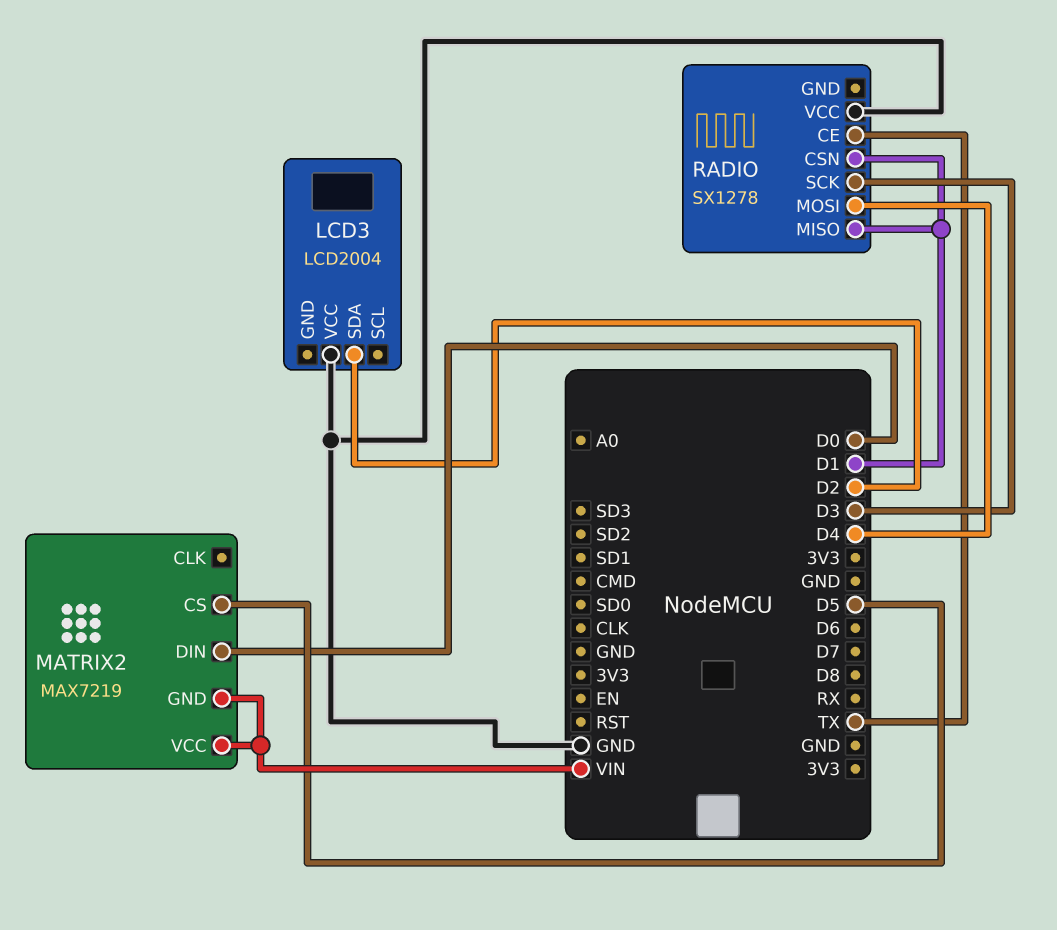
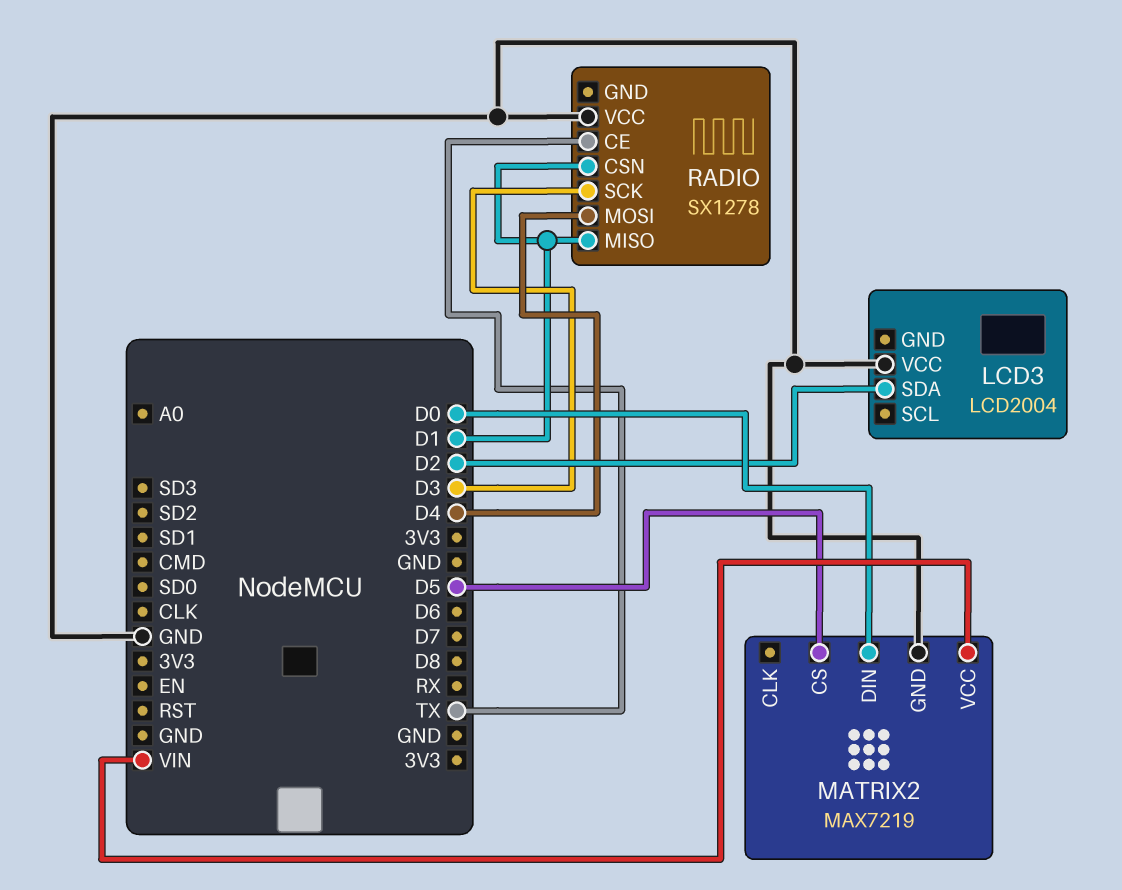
MATRIX2 pin GND: VIN -> GND

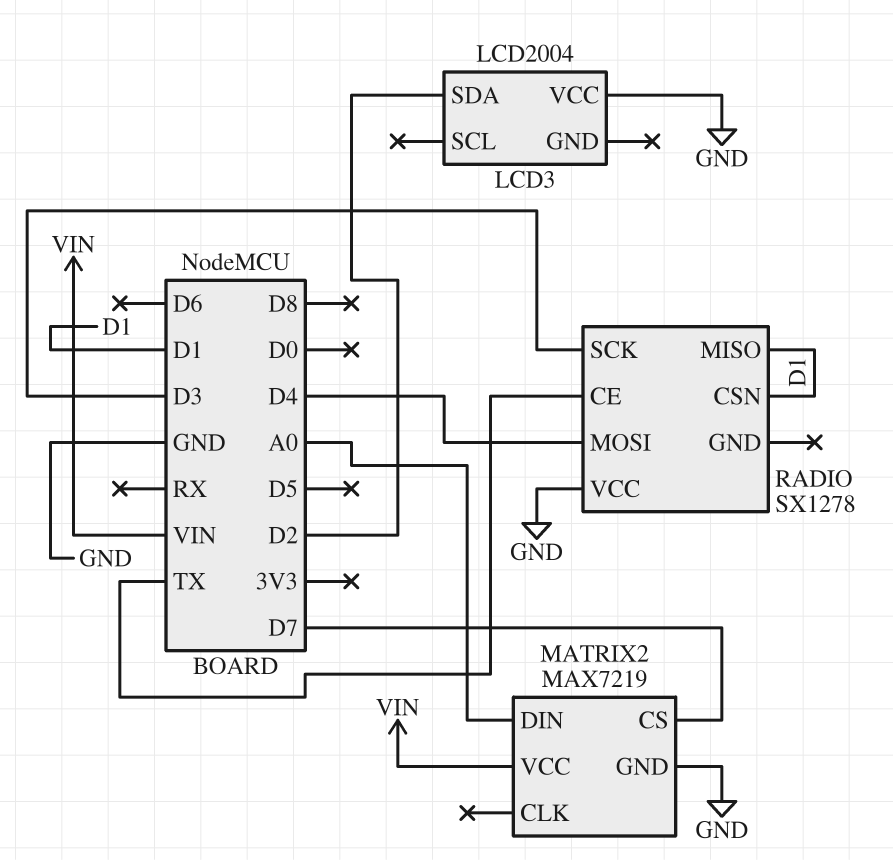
MATRIX2 pin CS: D5 -> D7
MATRIX2 pin DIN: D0 -> A0

